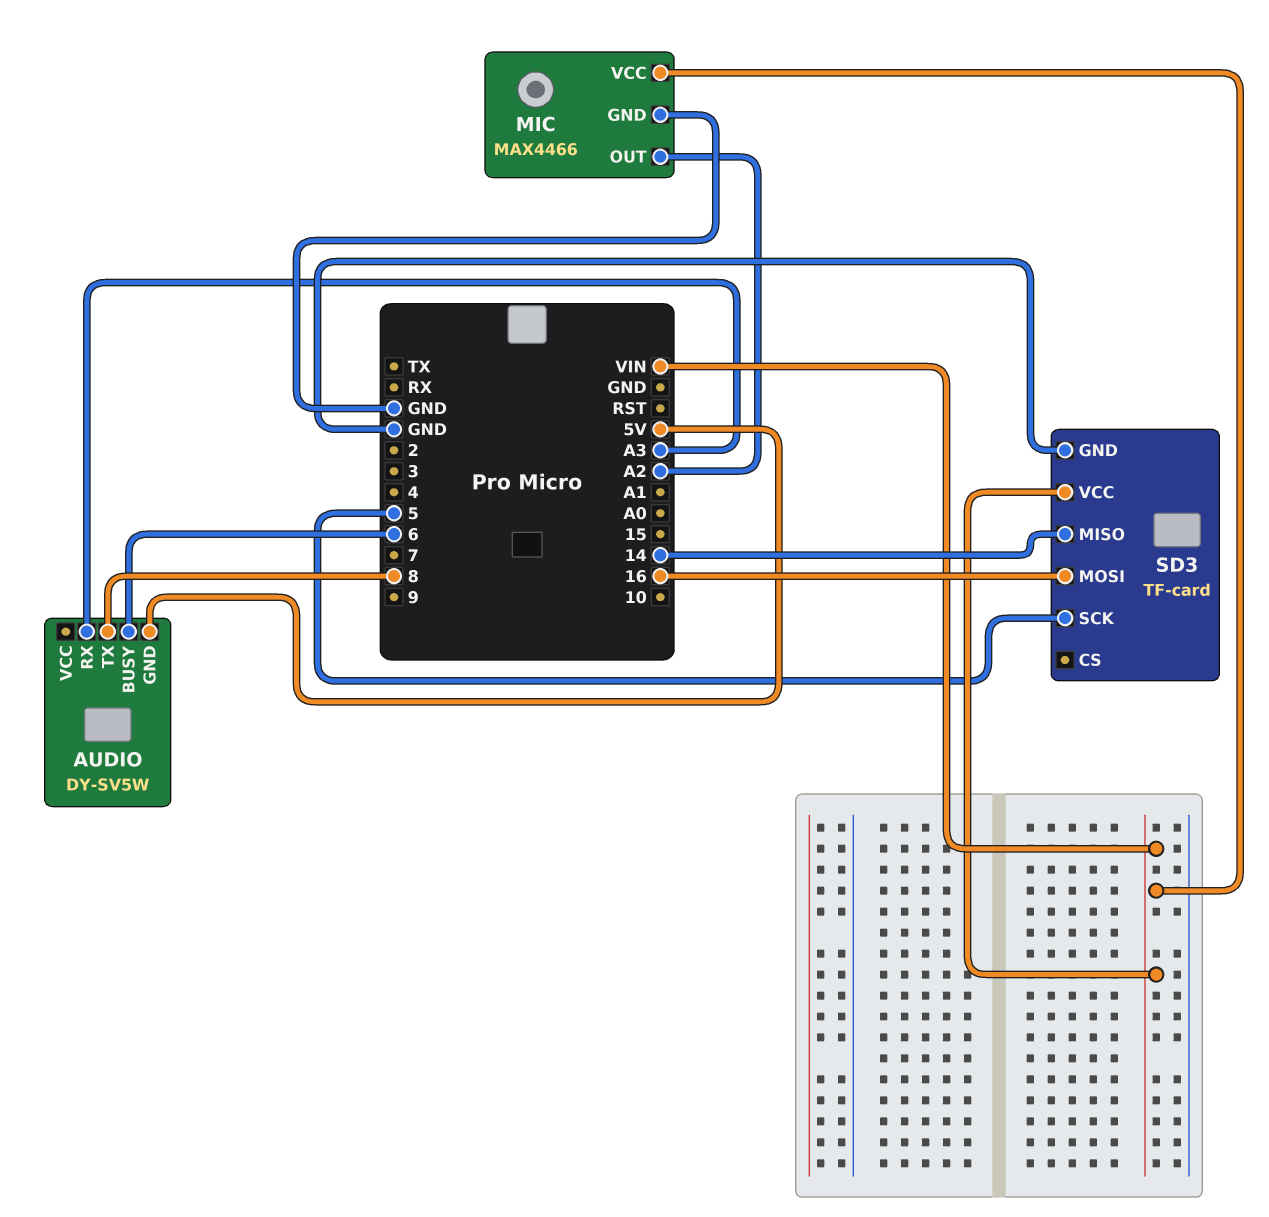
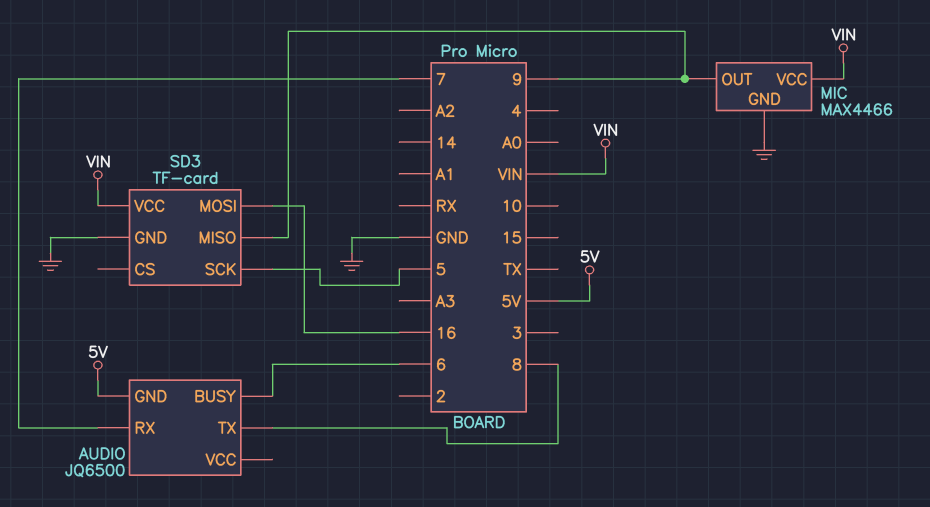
AUDIO: DY-SV5W -> JQ6500
AUDIO pin RX: A3 -> 7
MIC pin OUT: A2 -> 9
SD3 pin MISO: 14 -> 9

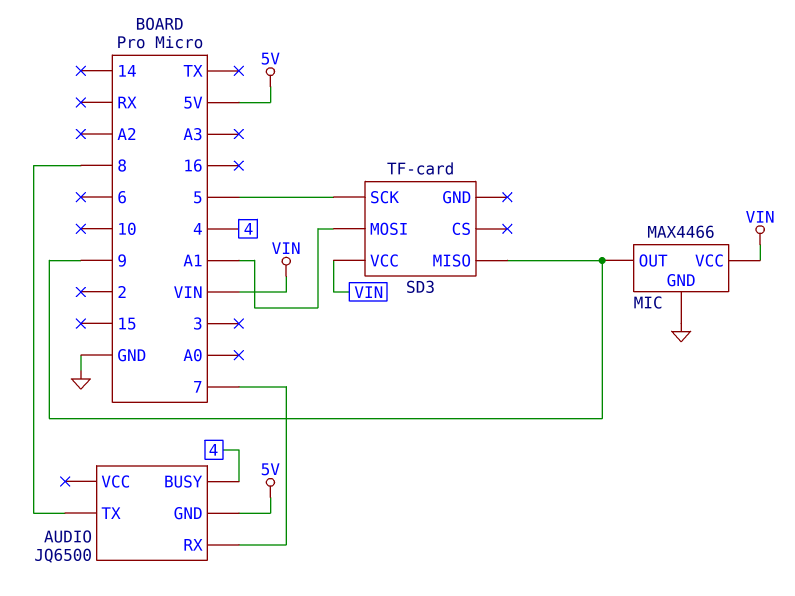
AUDIO pin BUSY: 6 -> 4
SD3 pin GND: GND -> none
SD3 pin MOSI: 16 -> A1

